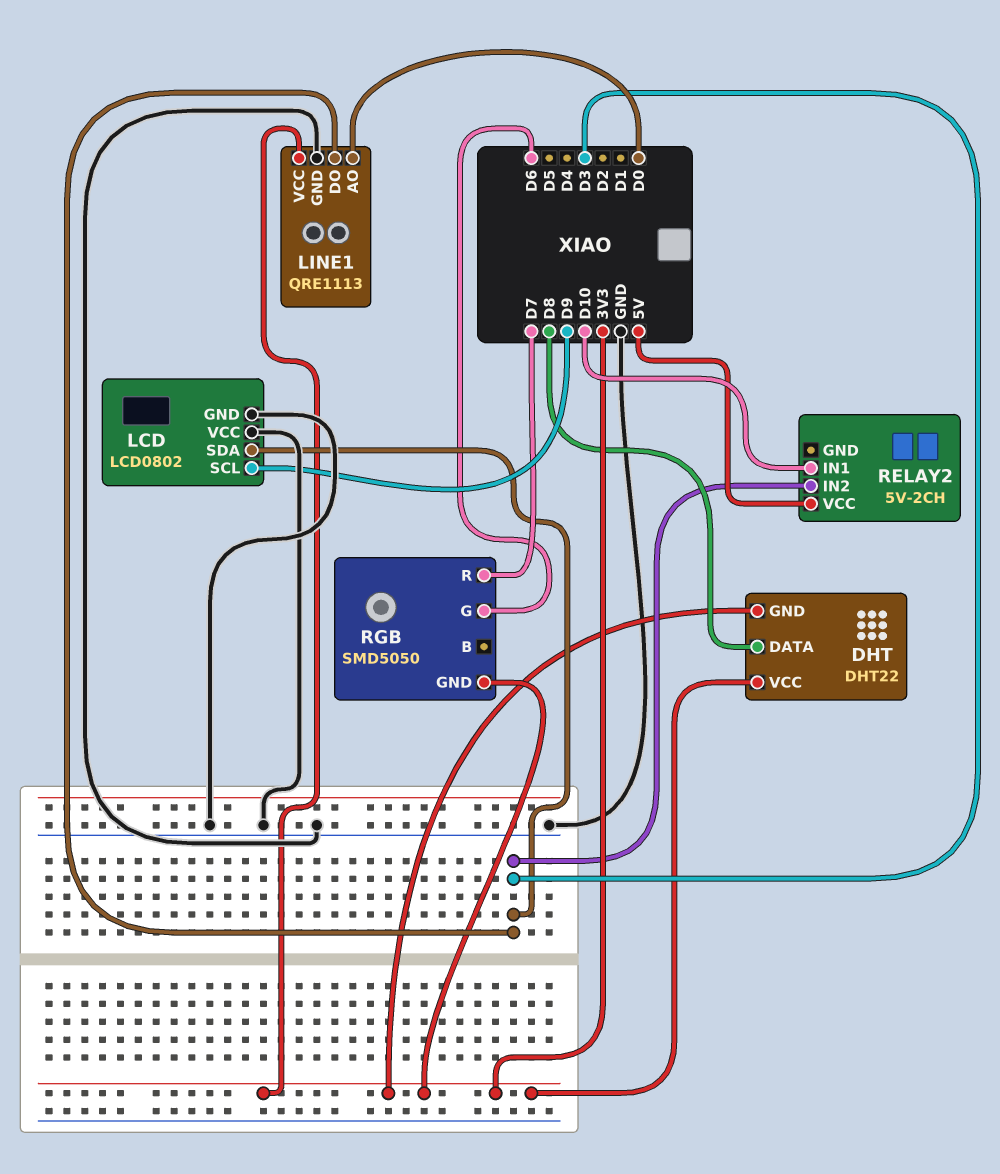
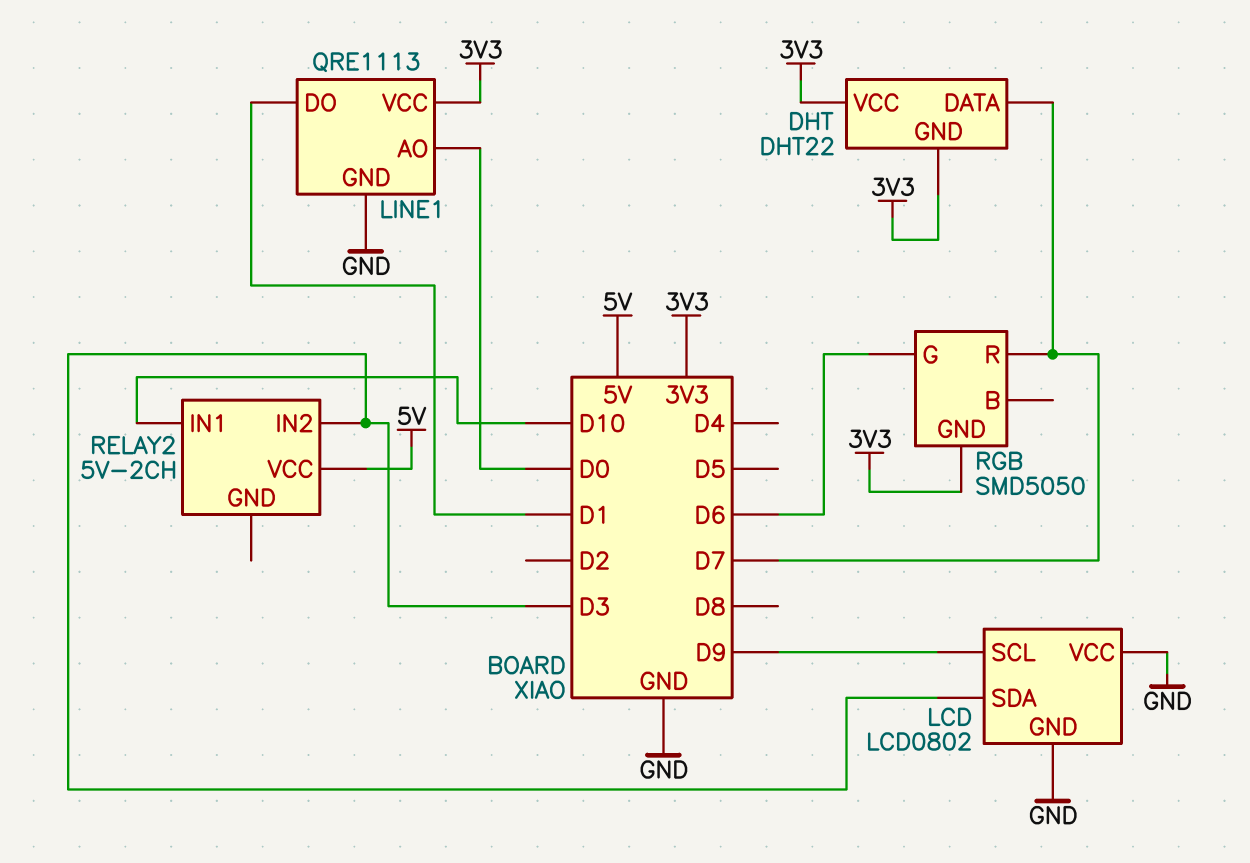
DHT pin DATA: D8 -> D7
LINE1 pin DO: D3 -> D1

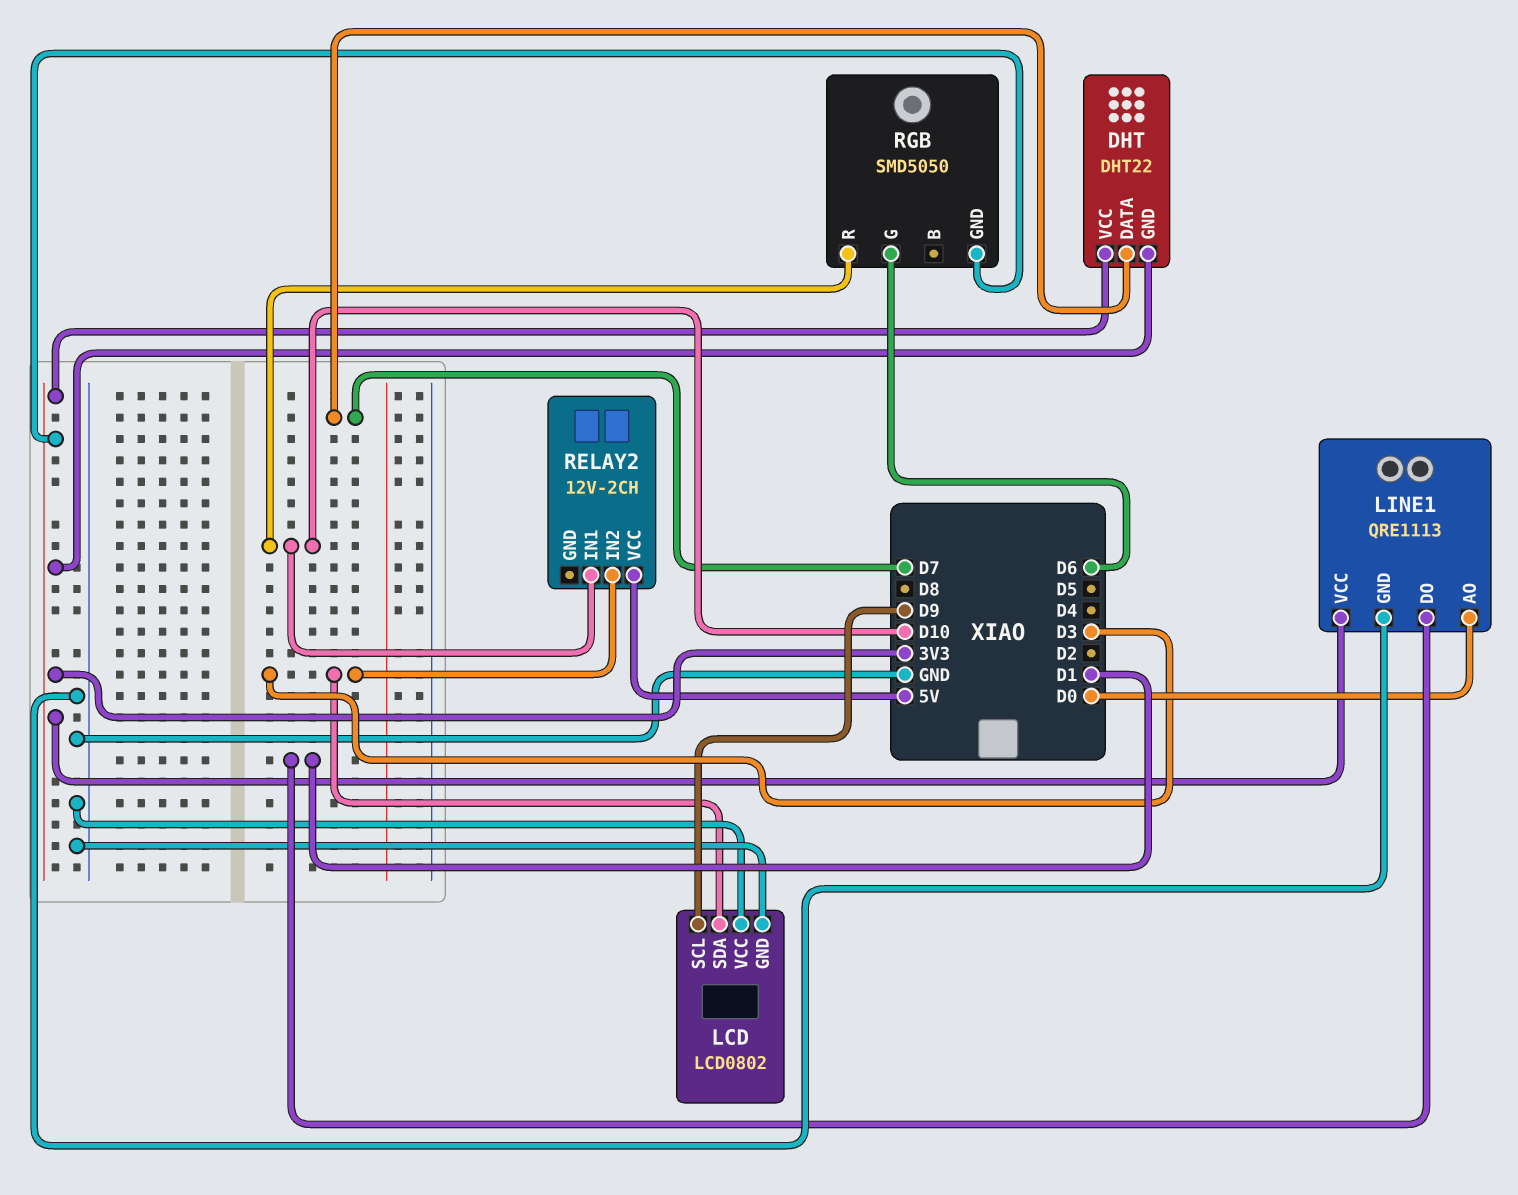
RELAY2: 5V-2CH -> 12V-2CH
RGB pin R: D7 -> D10

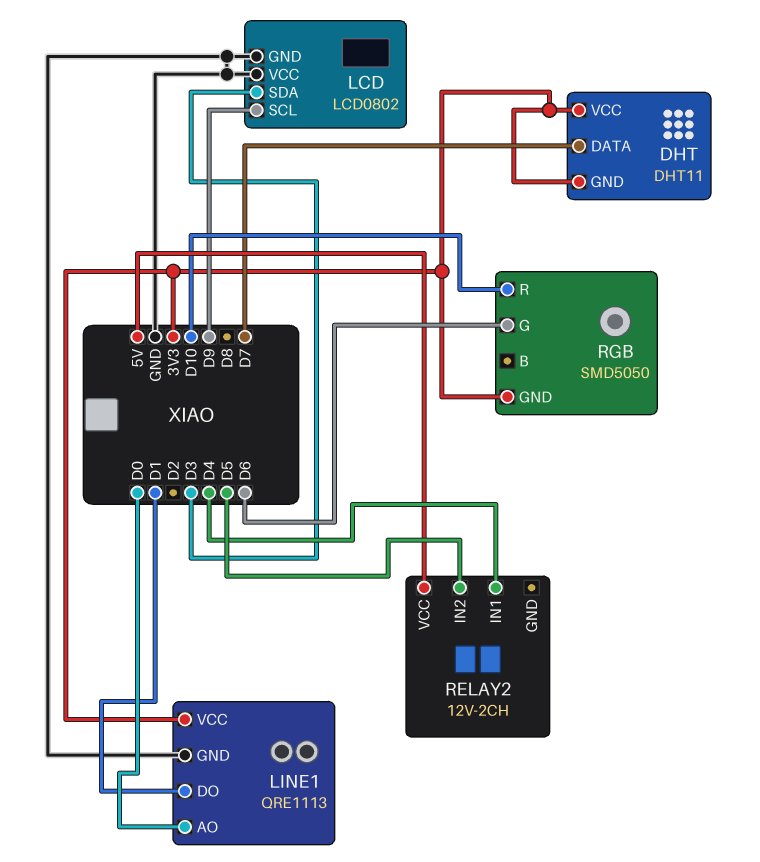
DHT: DHT22 -> DHT11
RELAY2 pin IN1: D10 -> D4
RELAY2 pin IN2: D3 -> D5

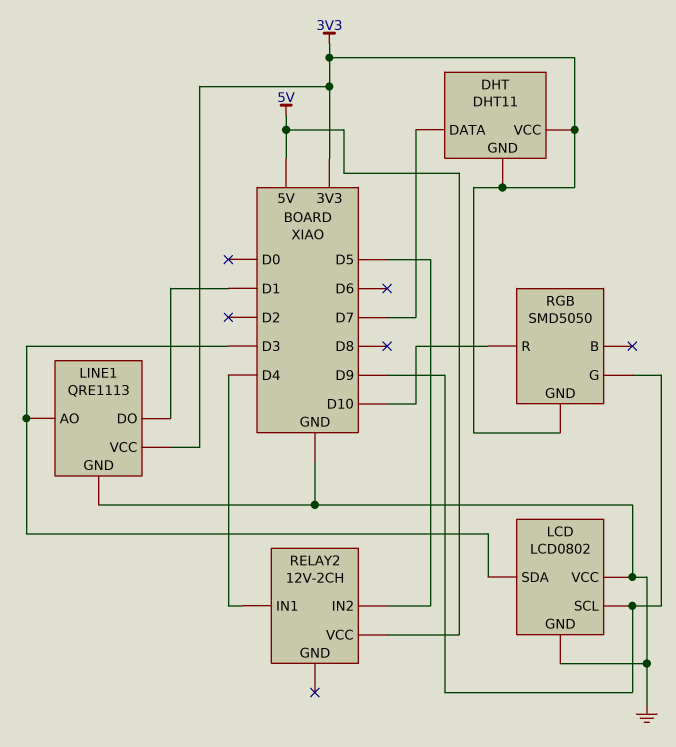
LINE1 pin AO: D0 -> D3
RGB pin G: D6 -> D9

